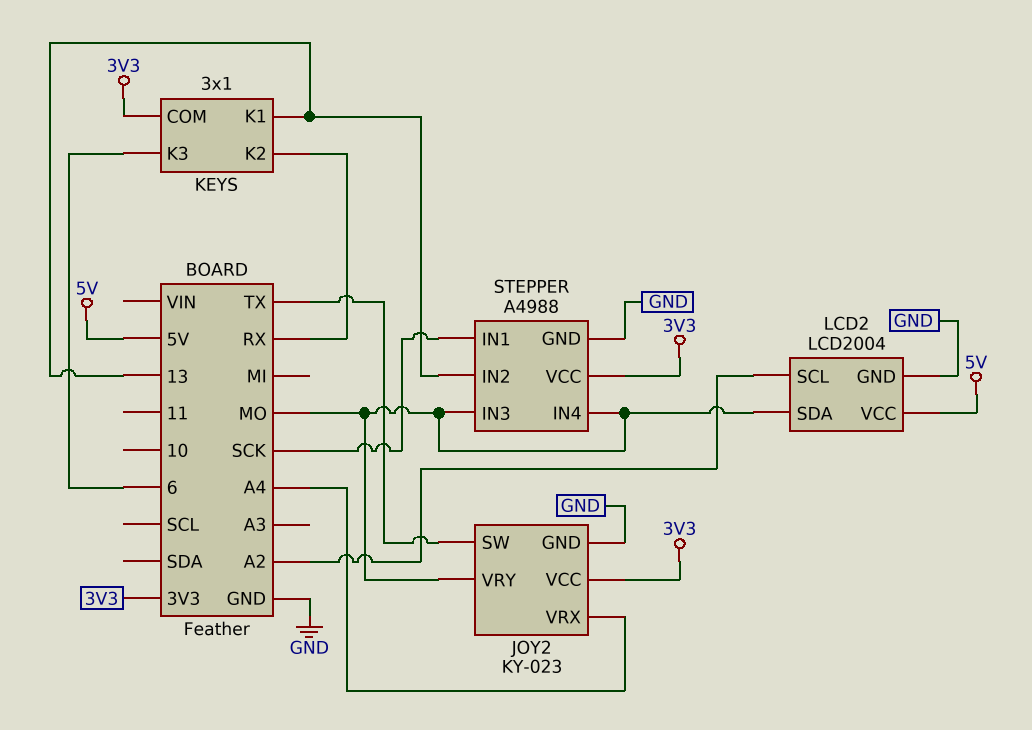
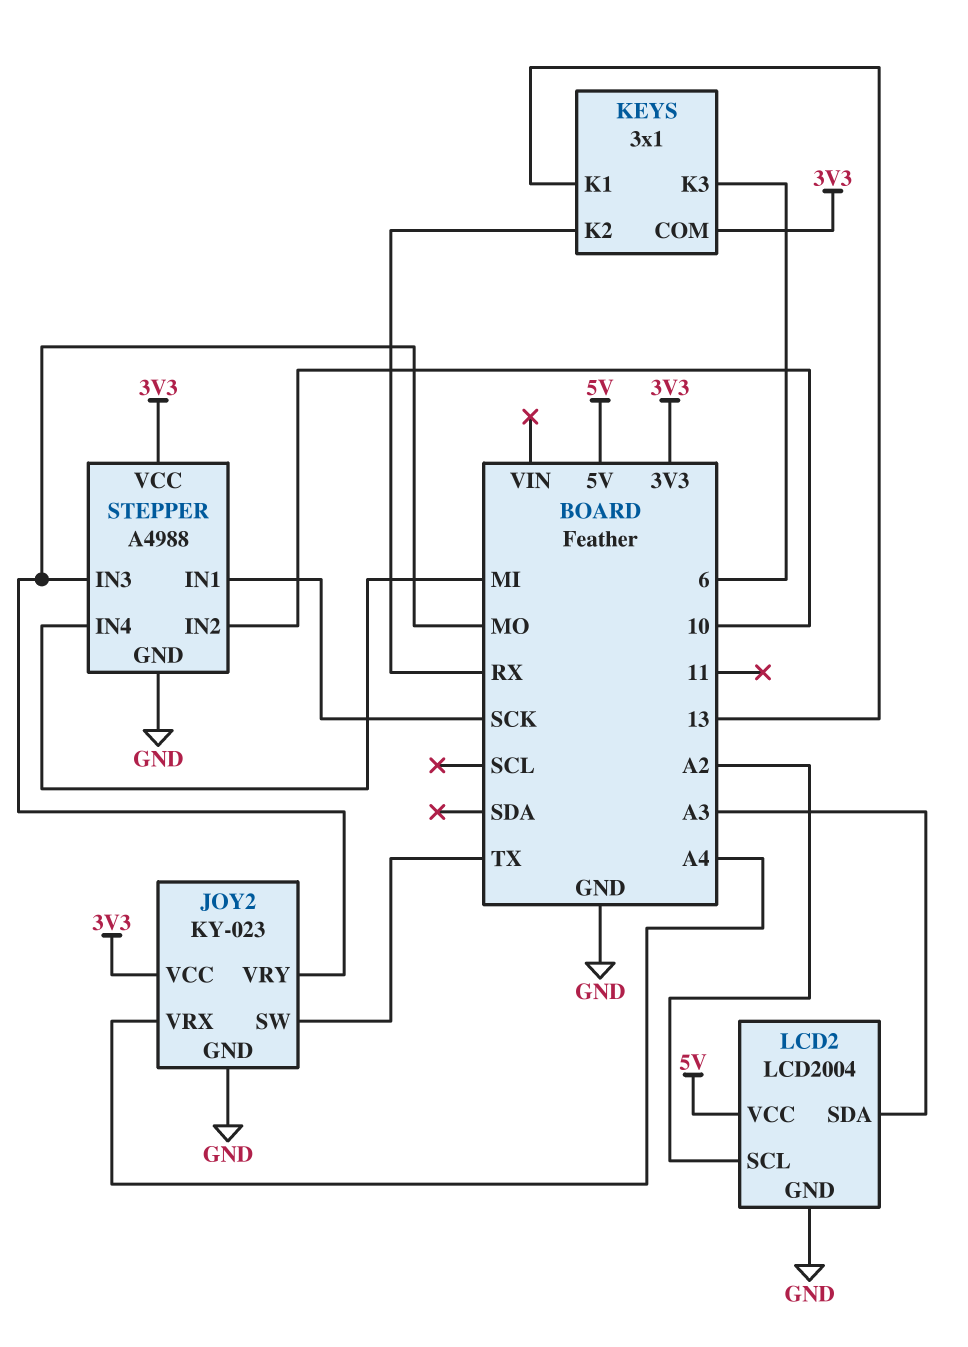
LCD2 pin SDA: MO -> A3
STEPPER pin IN2: 13 -> 10
STEPPER pin IN4: MO -> MI

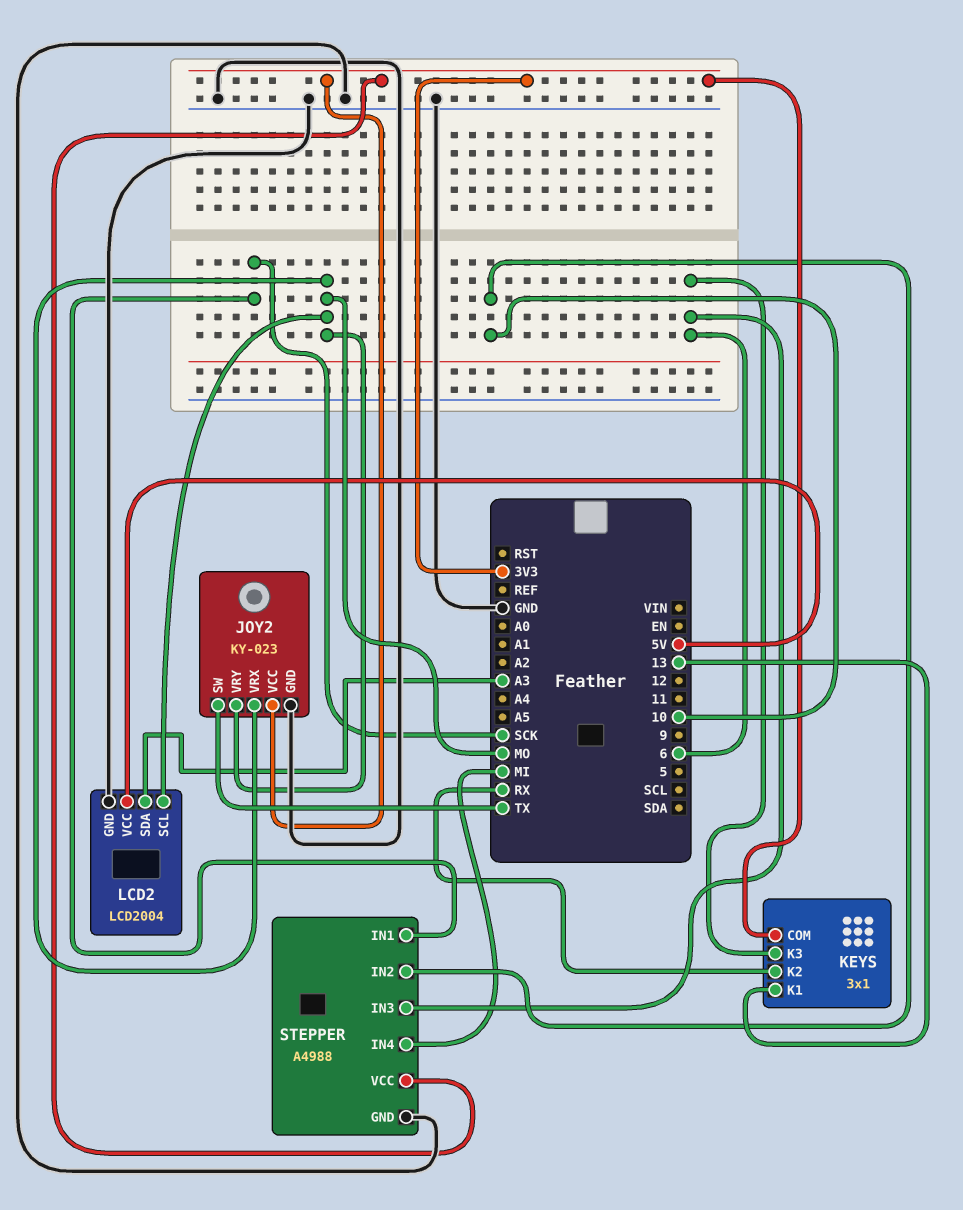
JOY2 pin VRX: A4 -> MO
LCD2 pin SCL: A2 -> MO
STEPPER pin IN3: MO -> 6

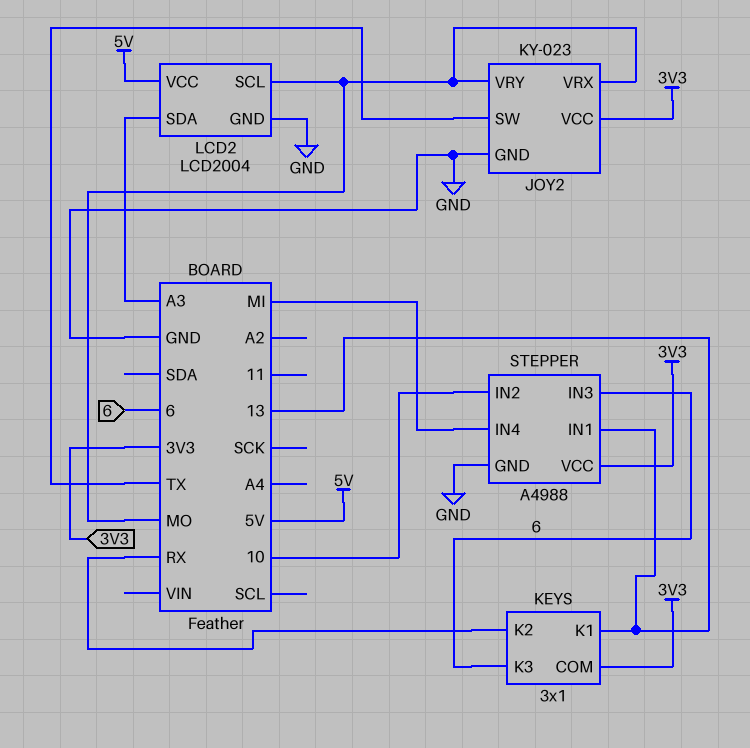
STEPPER pin IN1: SCK -> 13

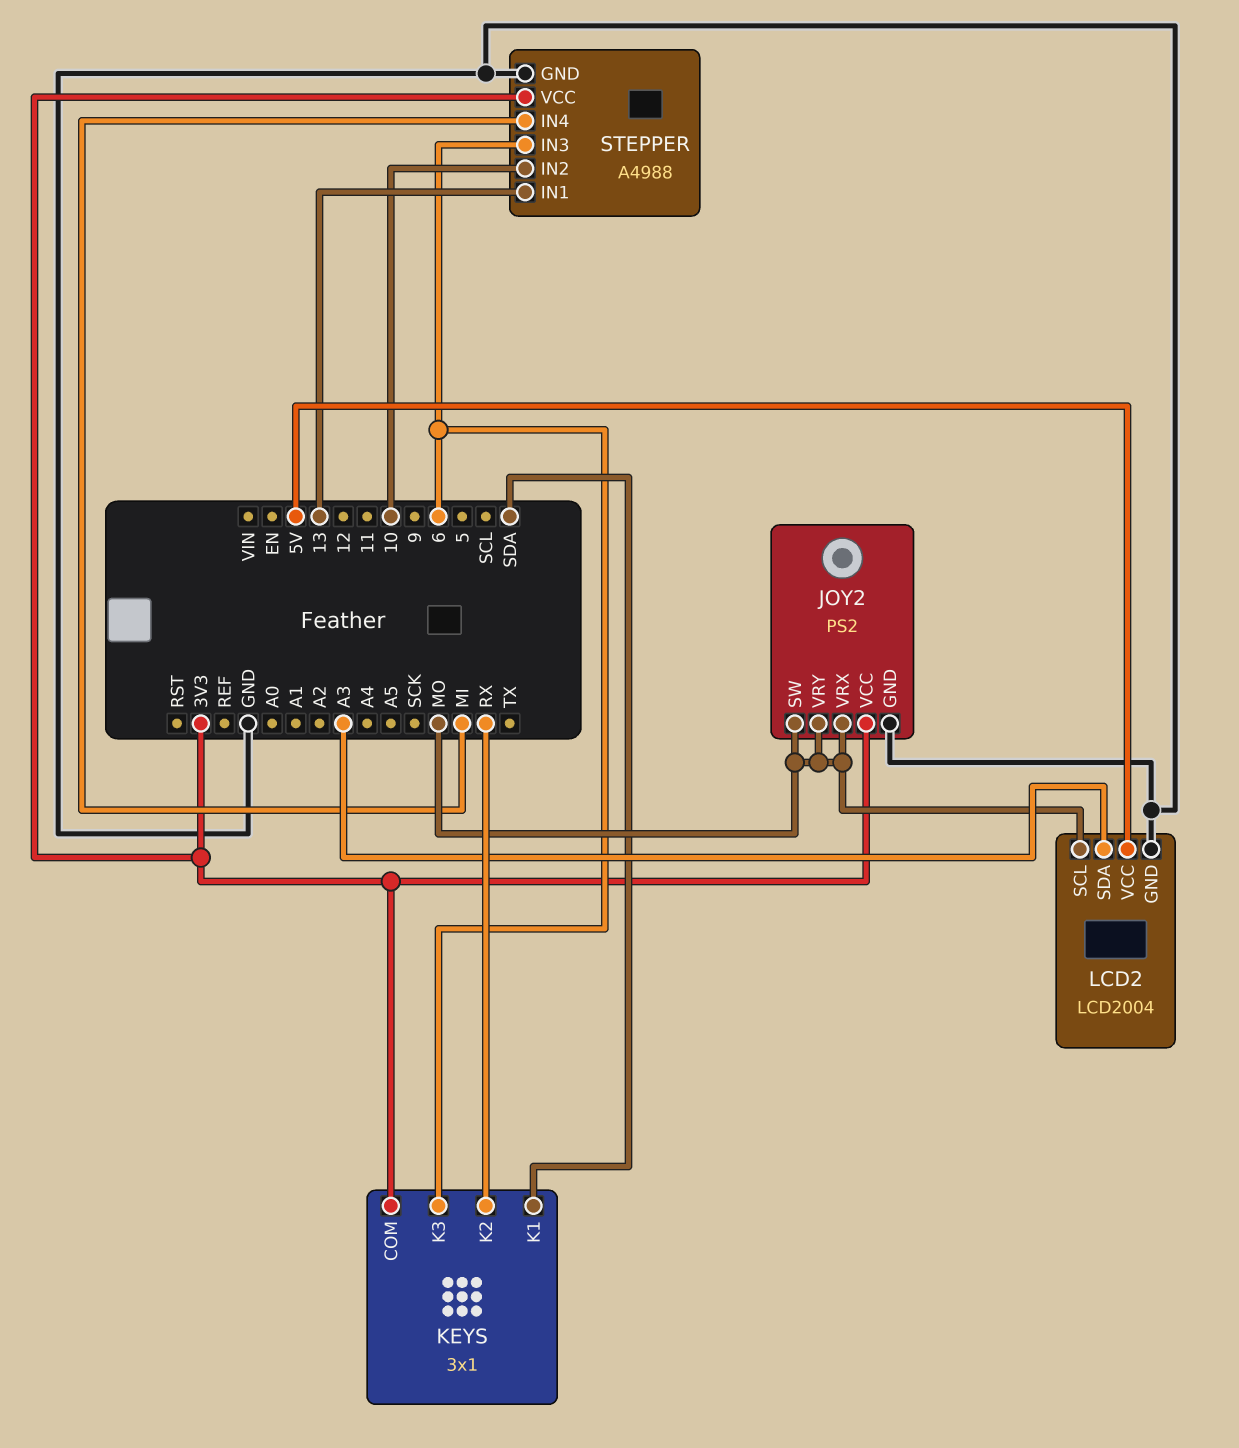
JOY2: KY-023 -> PS2
JOY2 pin SW: TX -> MO
KEYS pin K1: 13 -> SDA

